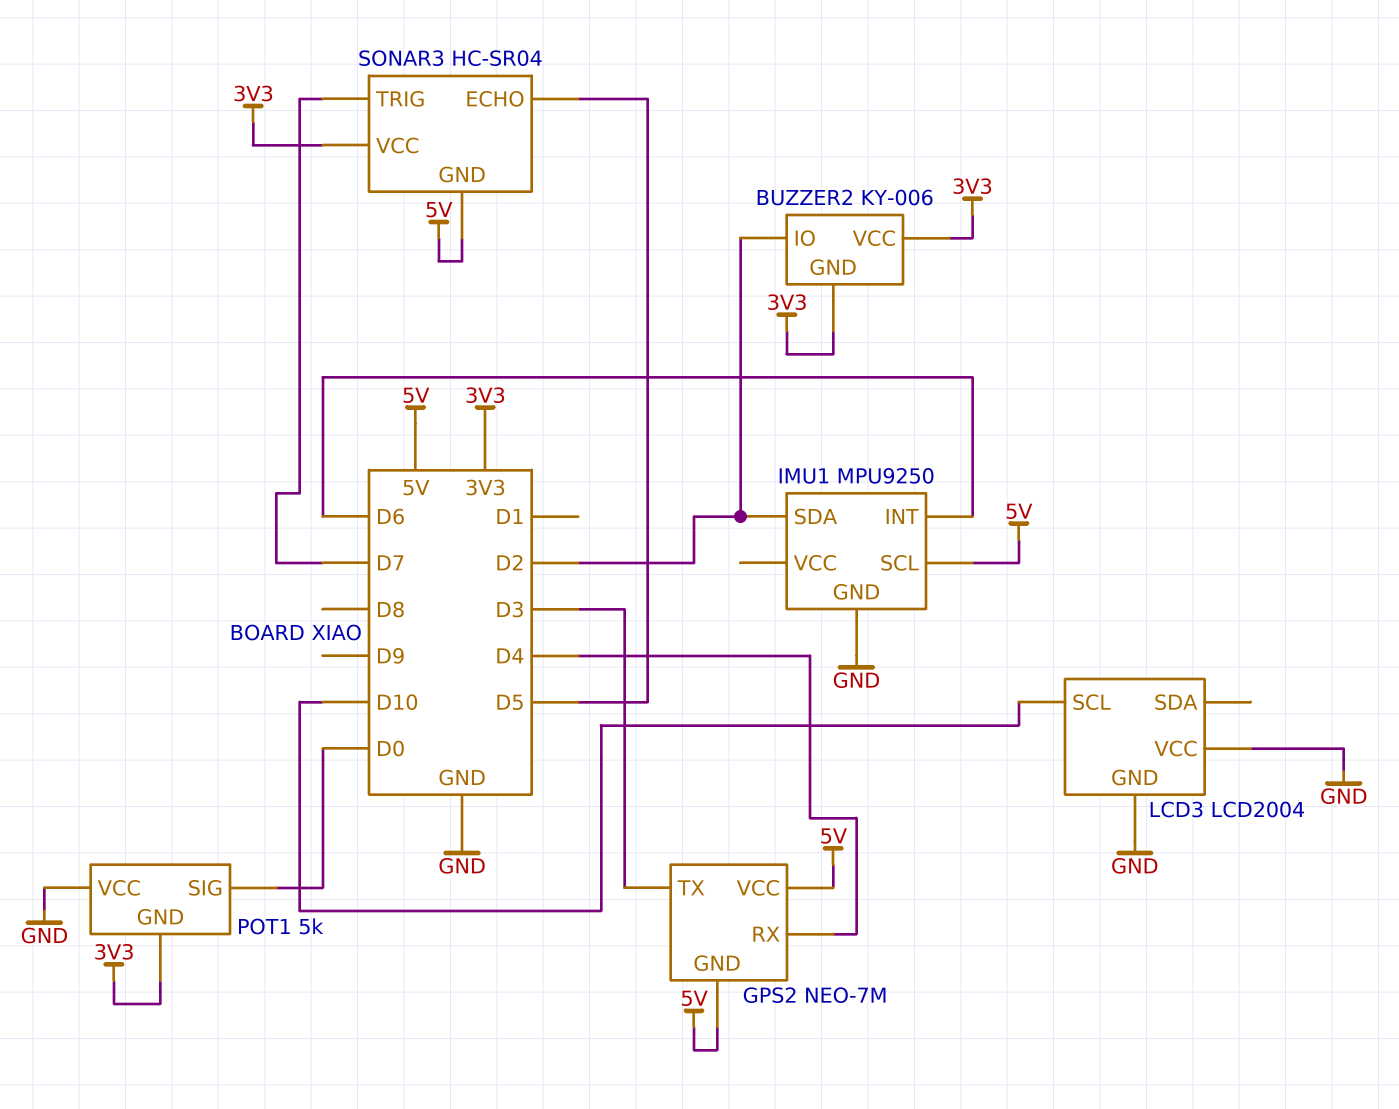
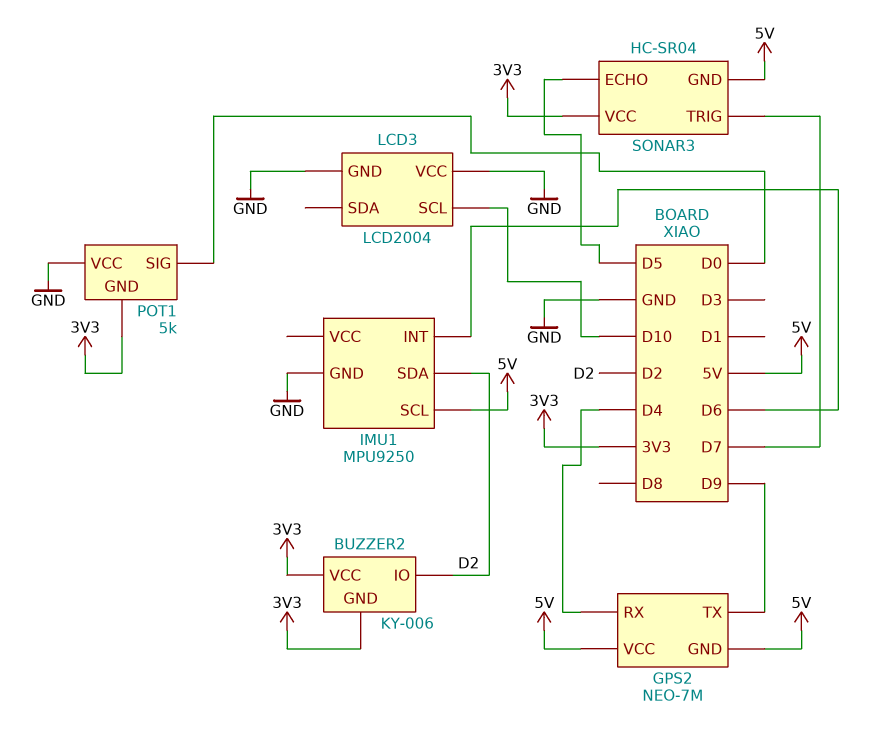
GPS2 pin TX: D3 -> D9

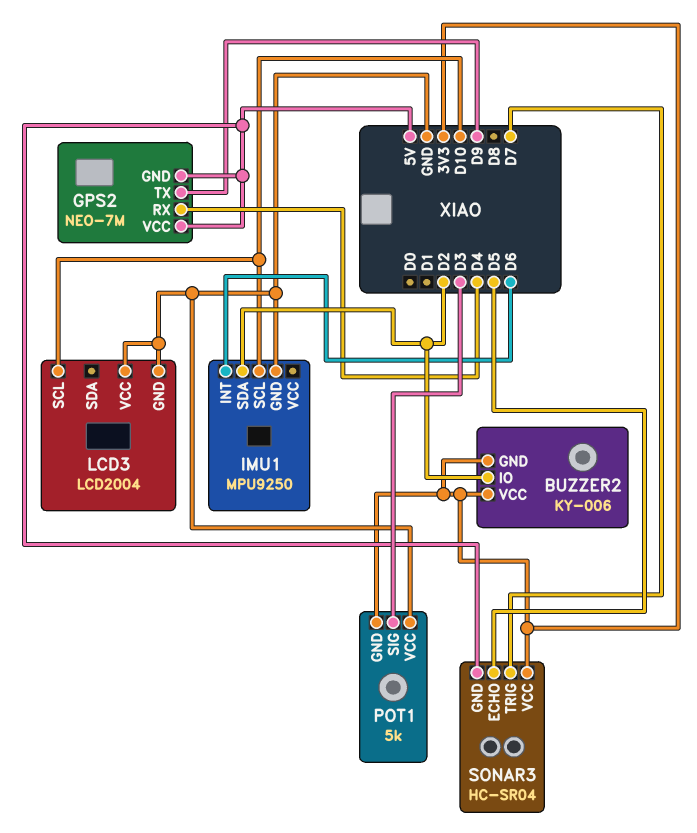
IMU1 pin SCL: 5V -> D10
POT1 pin SIG: D0 -> D3

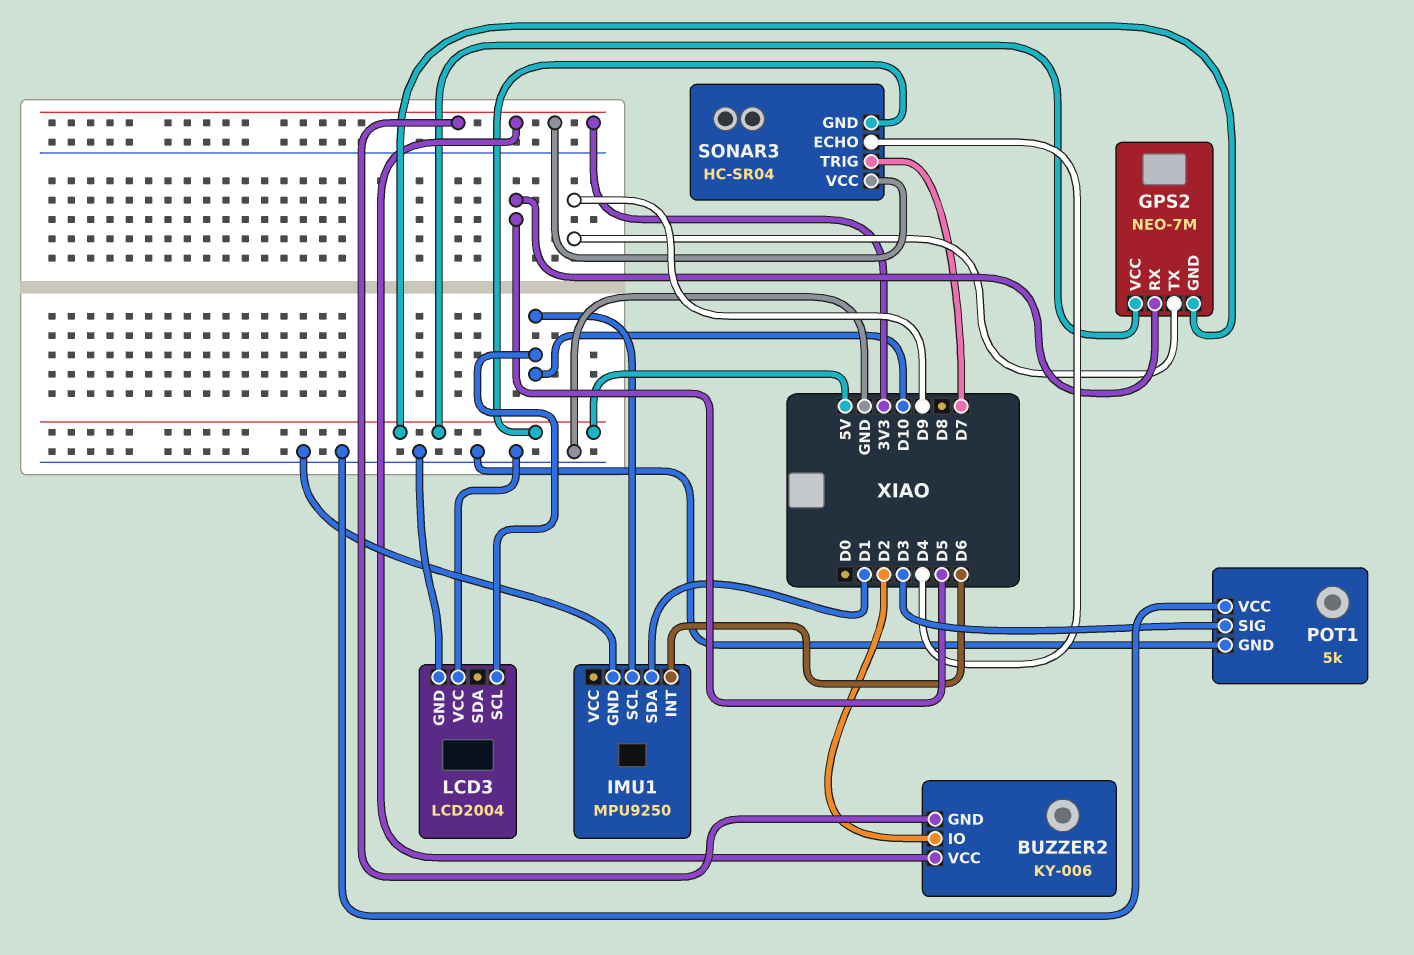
GPS2 pin RX: D4 -> D5
IMU1 pin SDA: D2 -> D1
POT1 pin GND: 3V3 -> GND
SONAR3 pin ECHO: D5 -> D4

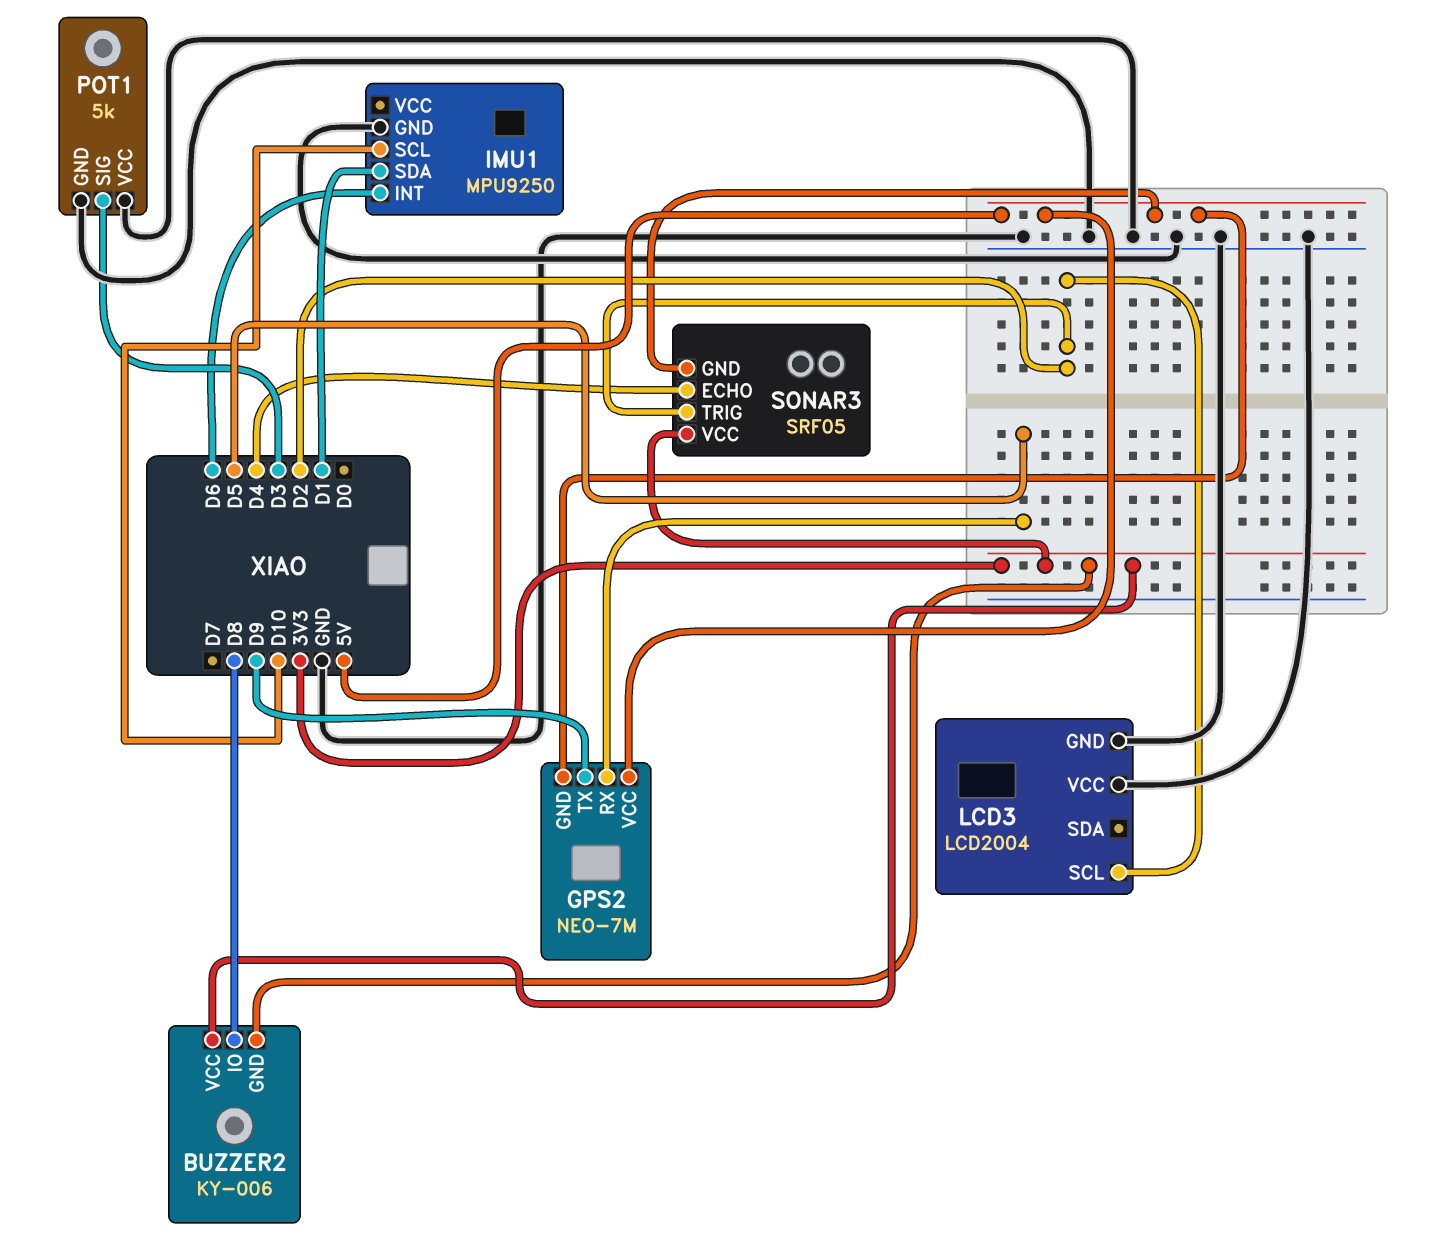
BUZZER2 pin IO: D2 -> D8
LCD3 pin SCL: D10 -> D2
SONAR3: HC-SR04 -> SRF05
SONAR3 pin TRIG: D7 -> D2

